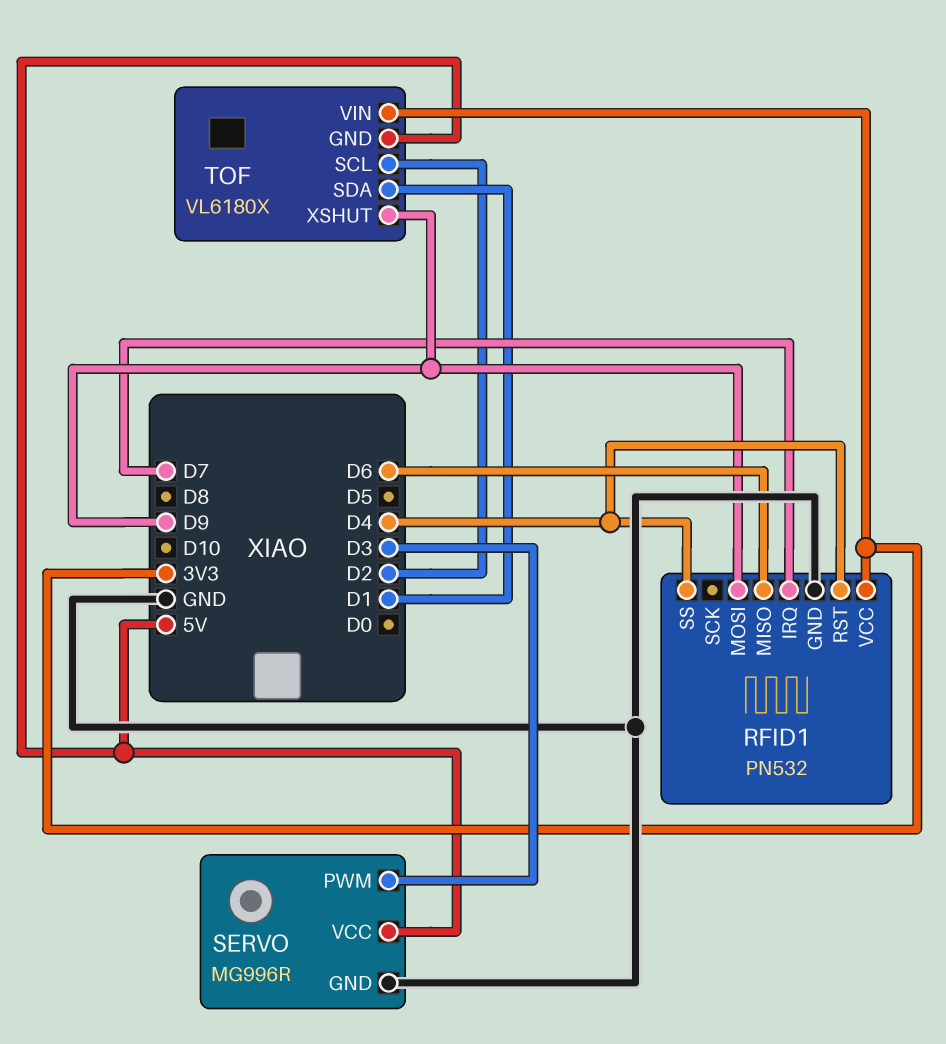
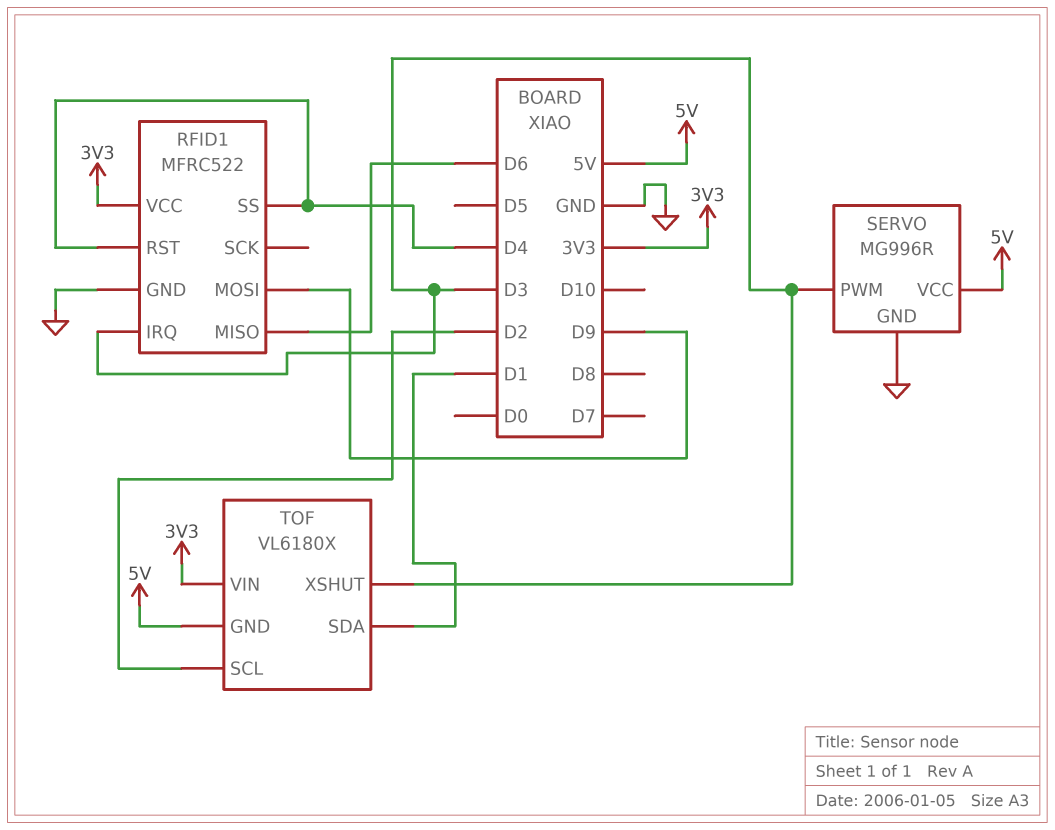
RFID1: PN532 -> MFRC522
RFID1 pin IRQ: D7 -> D3
TOF pin XSHUT: D9 -> D3

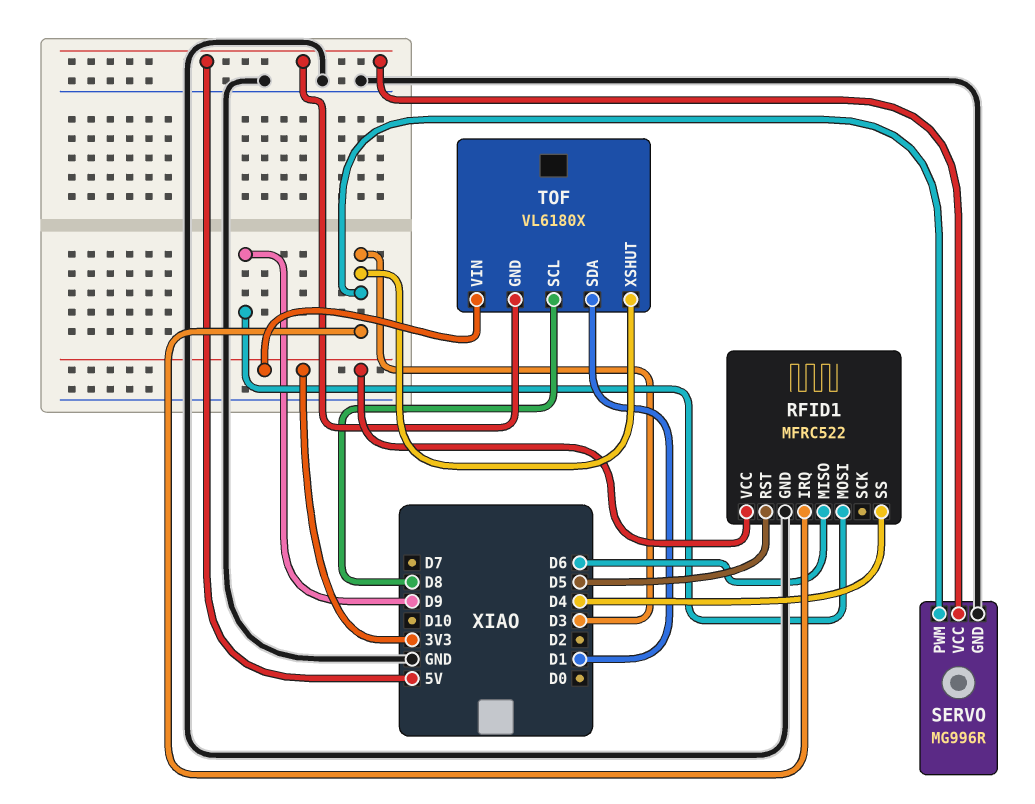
RFID1 pin RST: D4 -> D5
TOF pin SCL: D2 -> D8

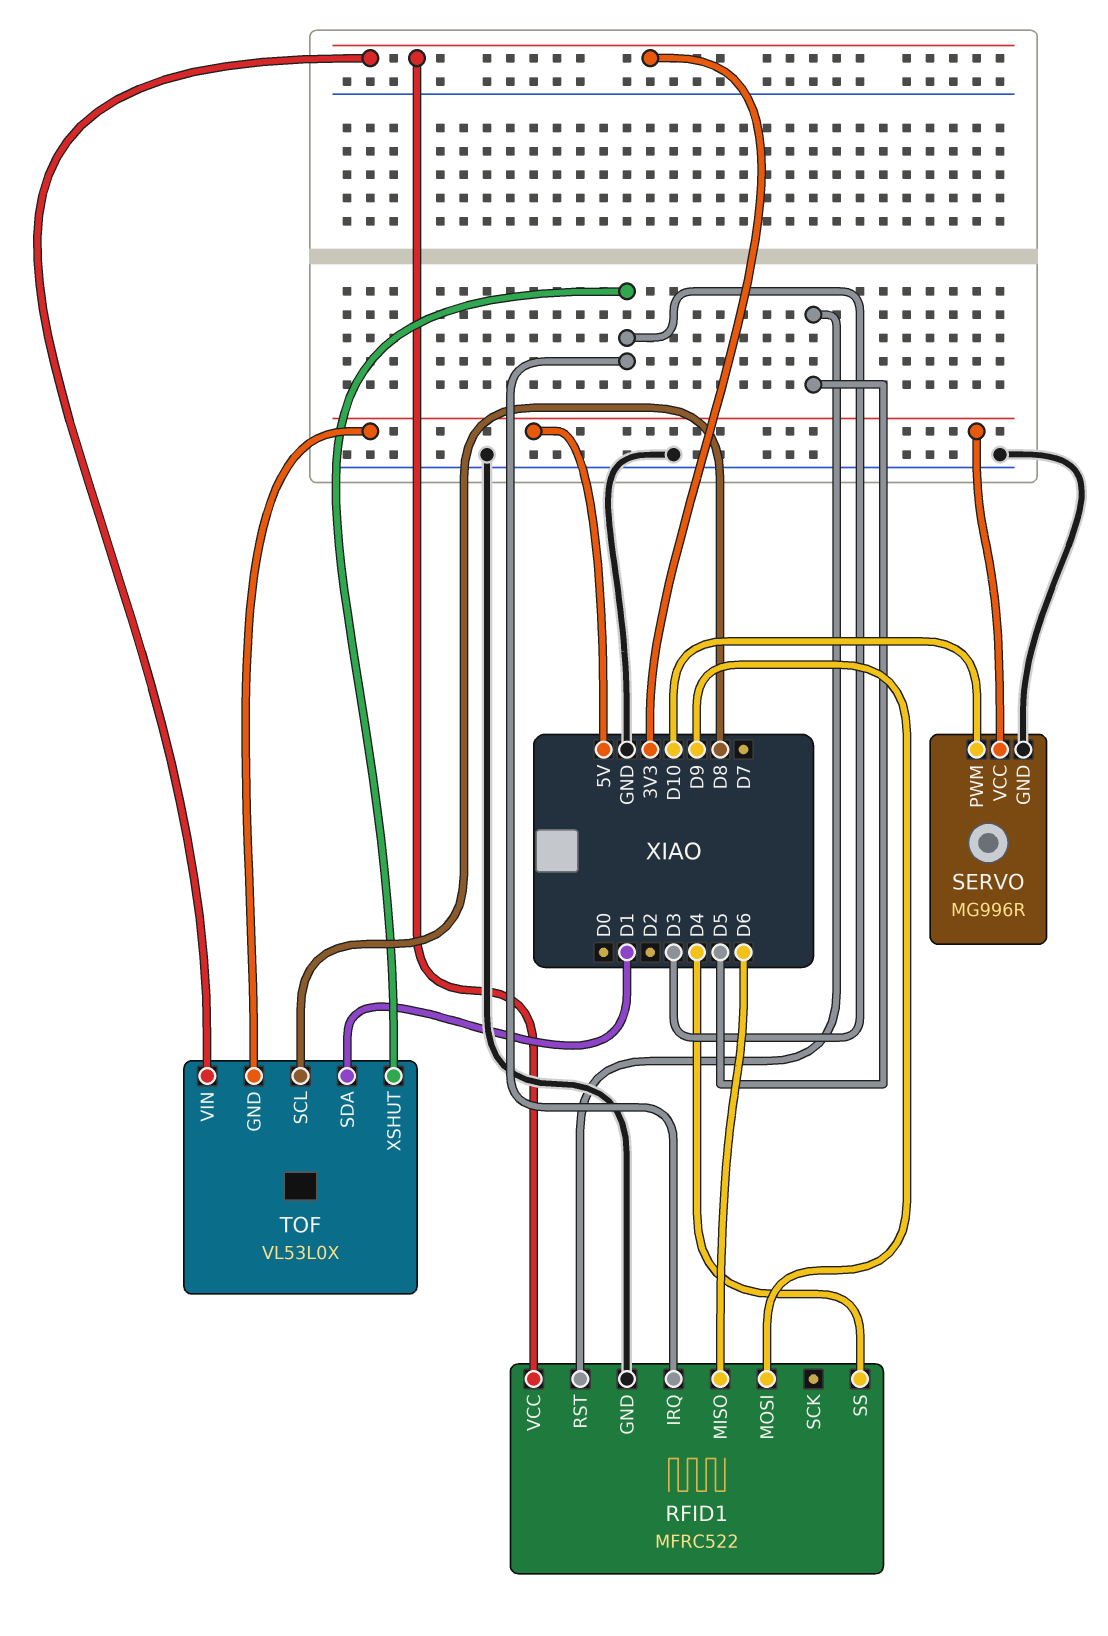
SERVO pin PWM: D3 -> D10
TOF: VL6180X -> VL53L0X

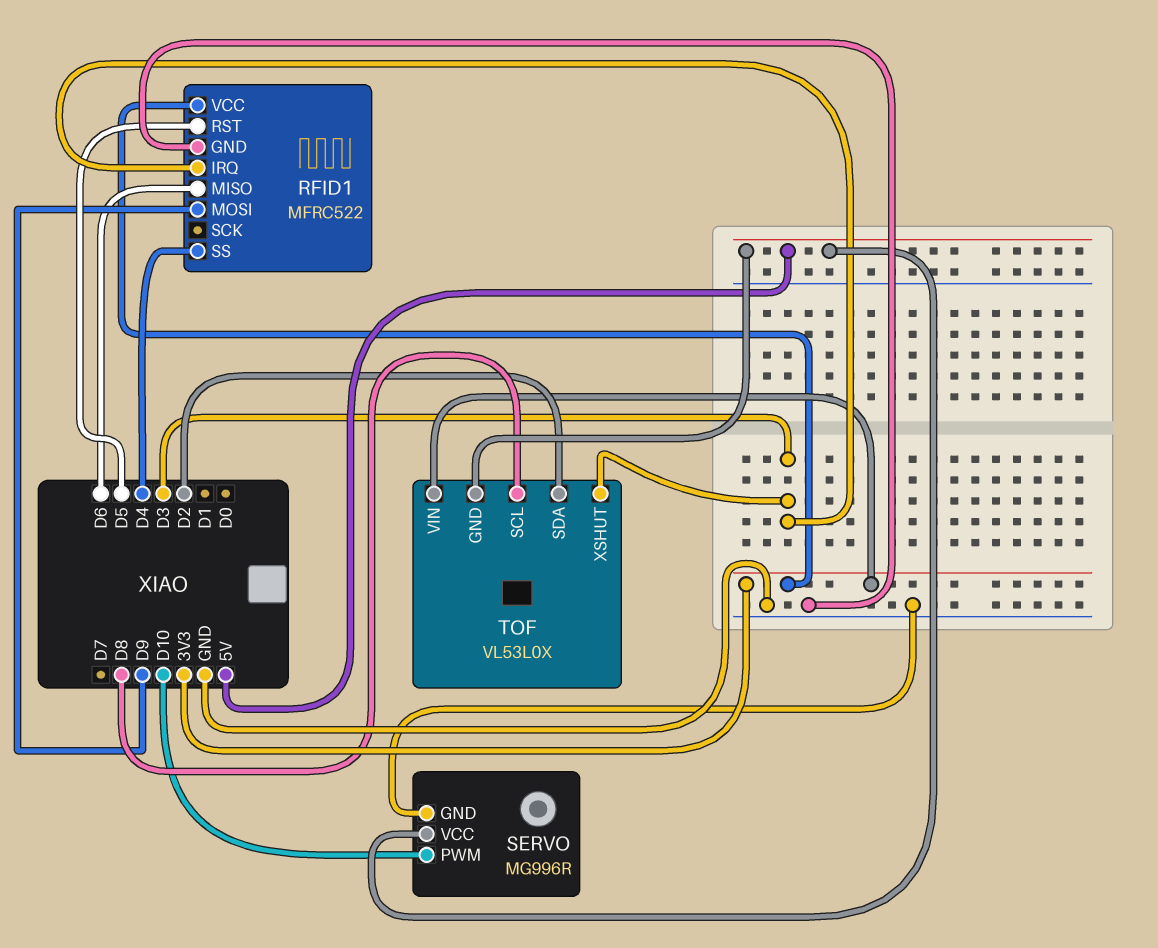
TOF pin SDA: D1 -> D2

